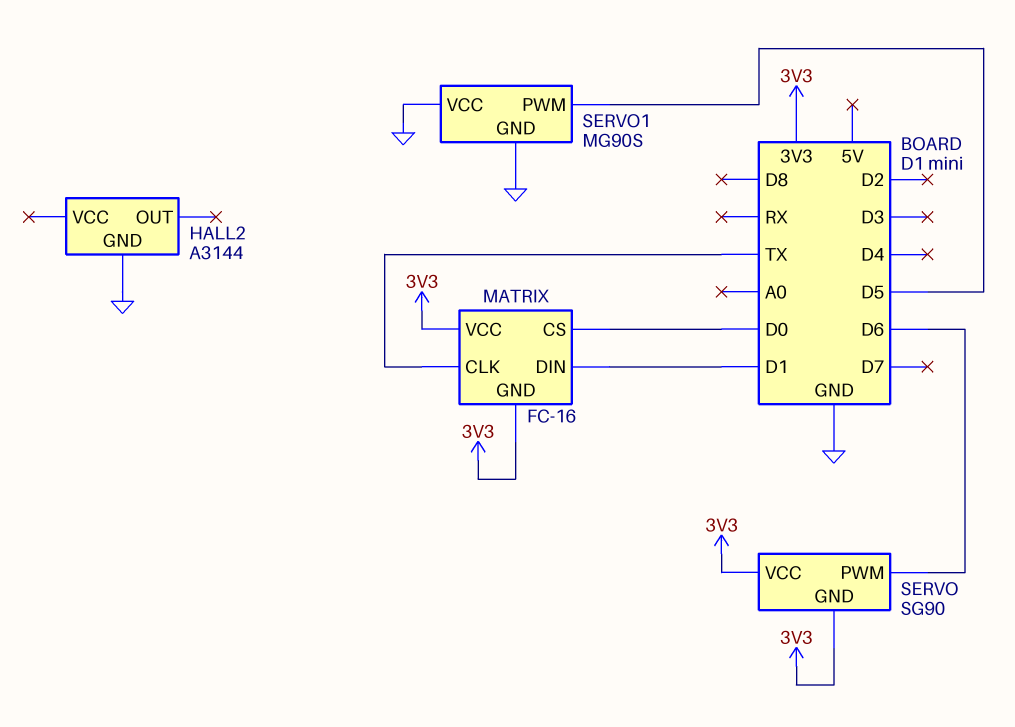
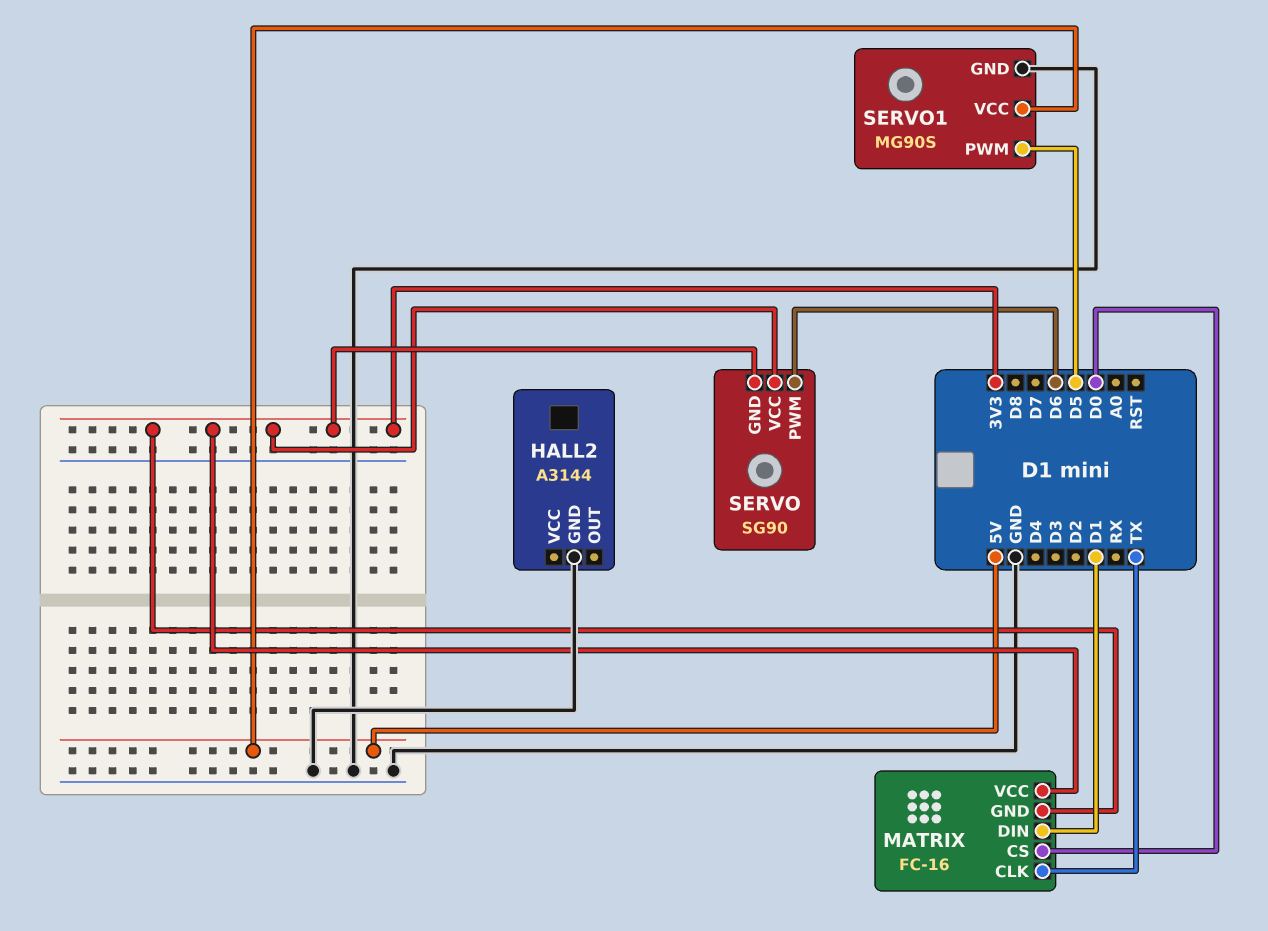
SERVO1 pin VCC: GND -> 5V

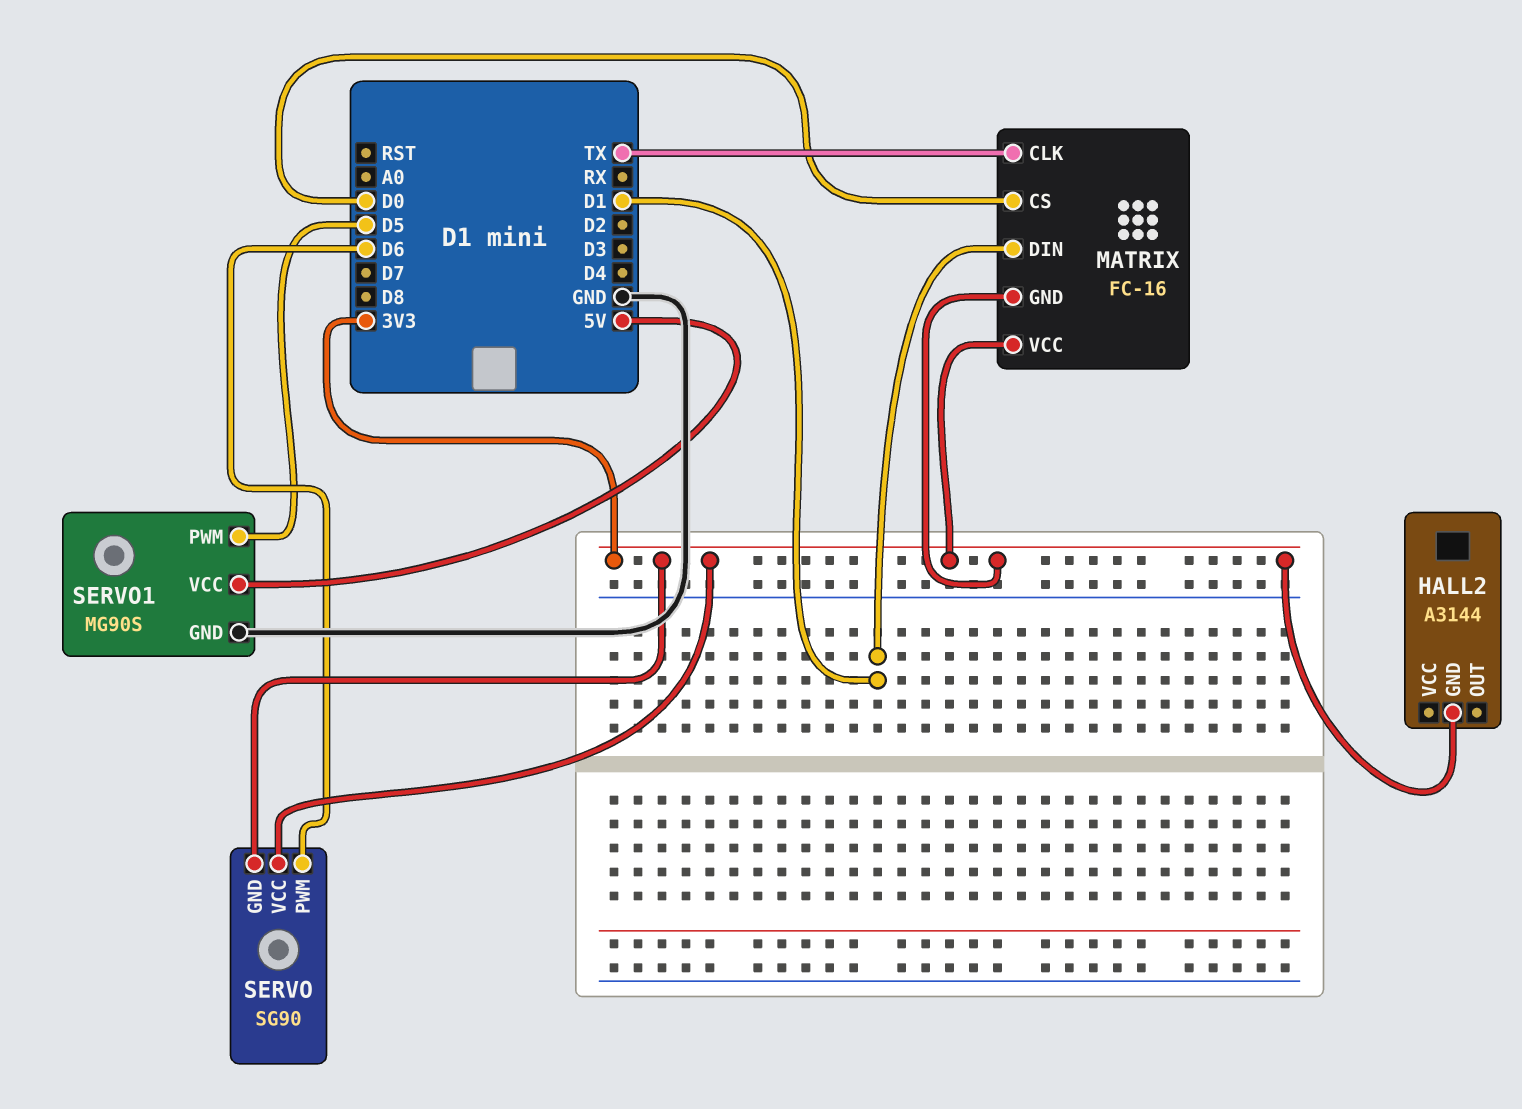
HALL2 pin GND: GND -> 3V3

